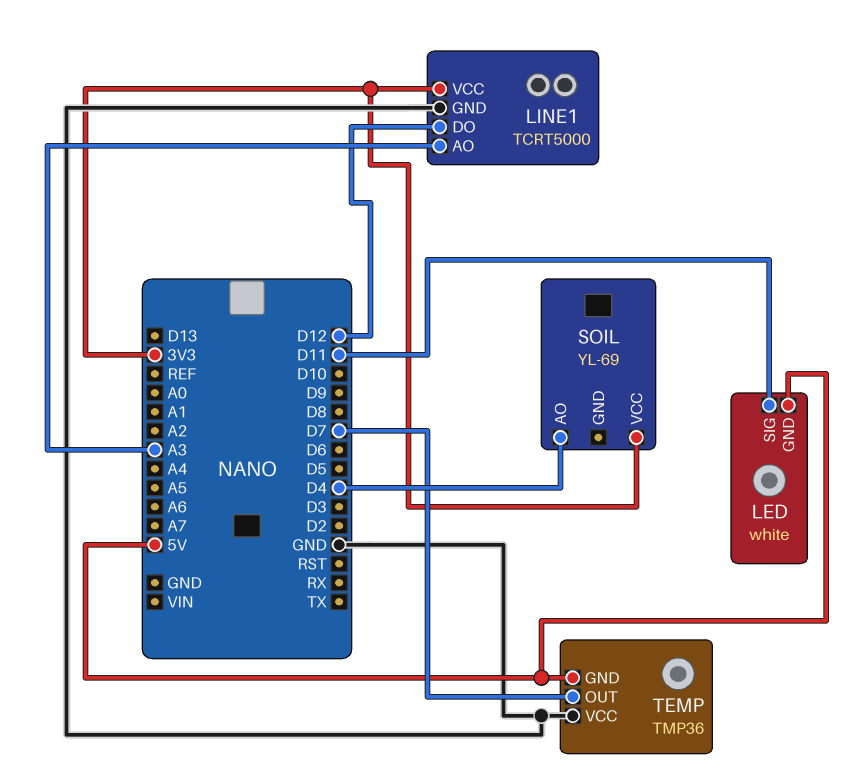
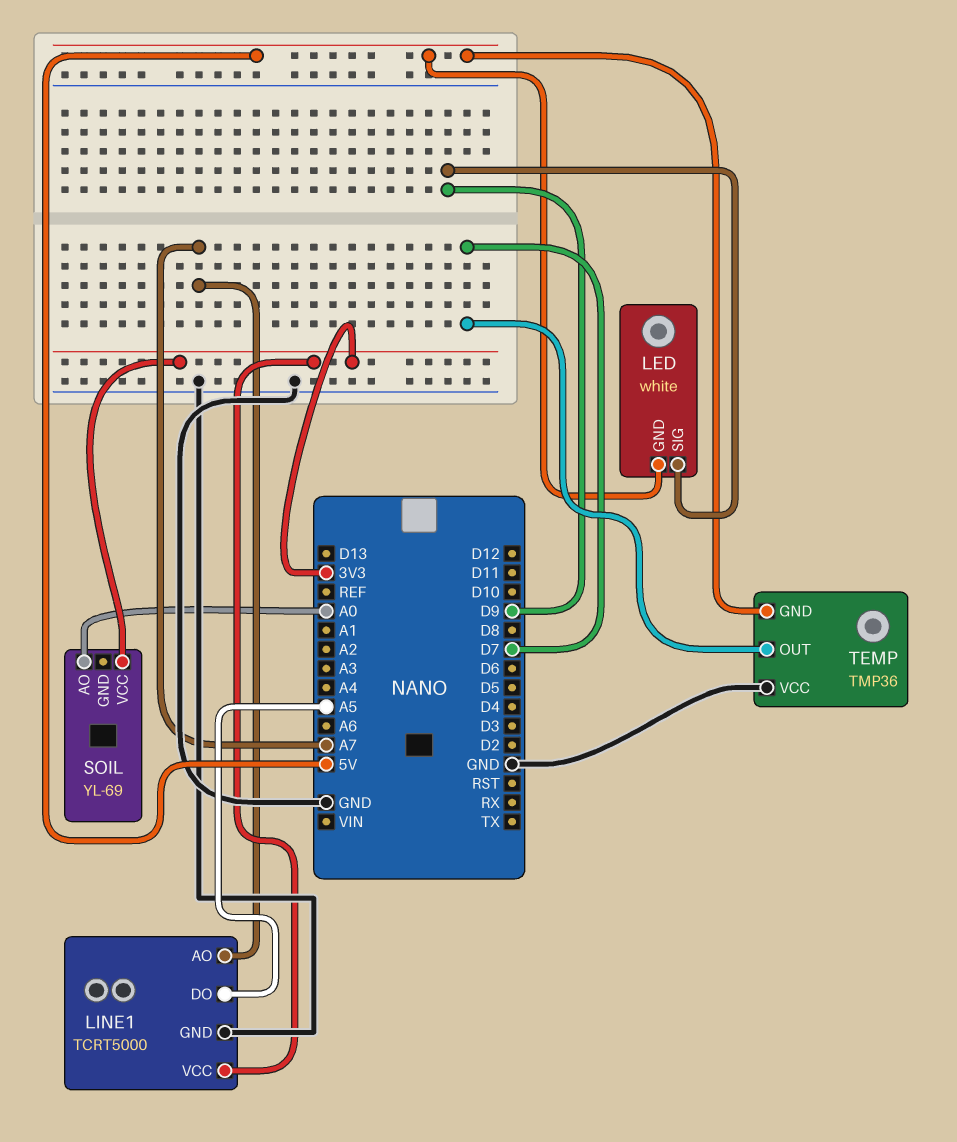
LED pin SIG: D11 -> D9
LINE1 pin AO: A3 -> A7
LINE1 pin DO: D12 -> A5
SOIL pin AO: D4 -> A0

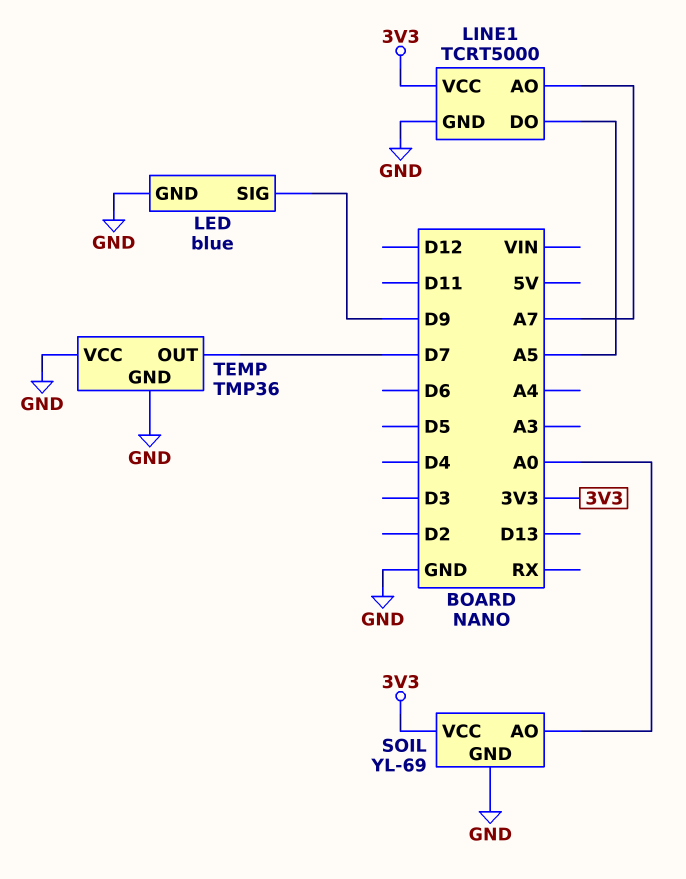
LED: white -> blue
LED pin GND: 5V -> GND
SOIL pin GND: none -> GND
TEMP pin GND: 5V -> GND

